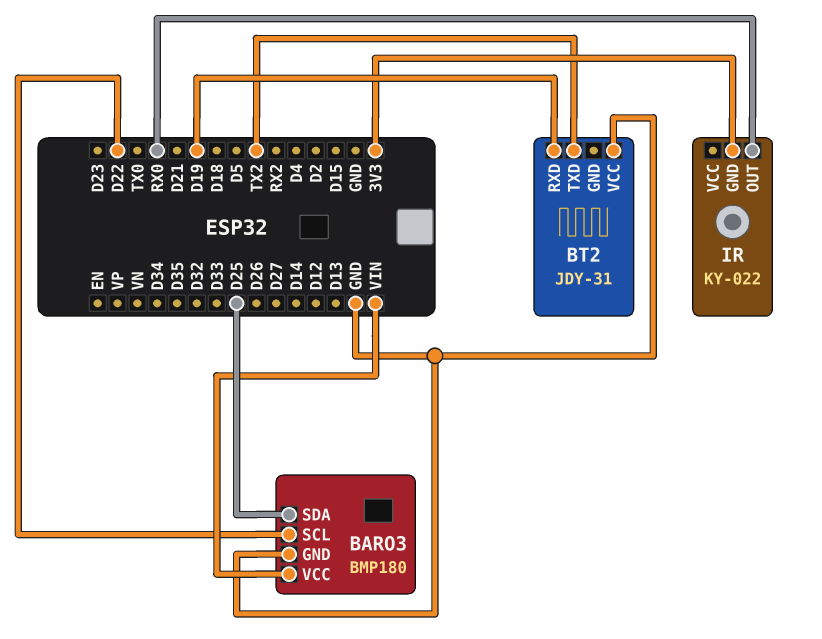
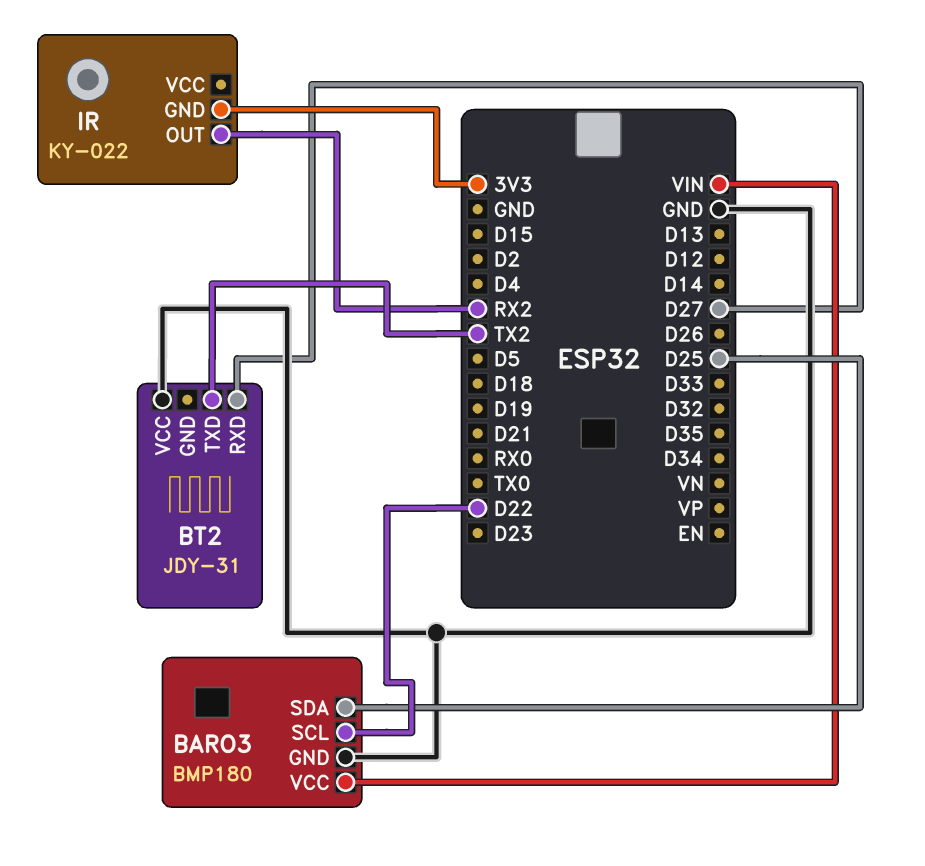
BT2 pin RXD: D19 -> D27
IR pin OUT: RX0 -> RX2

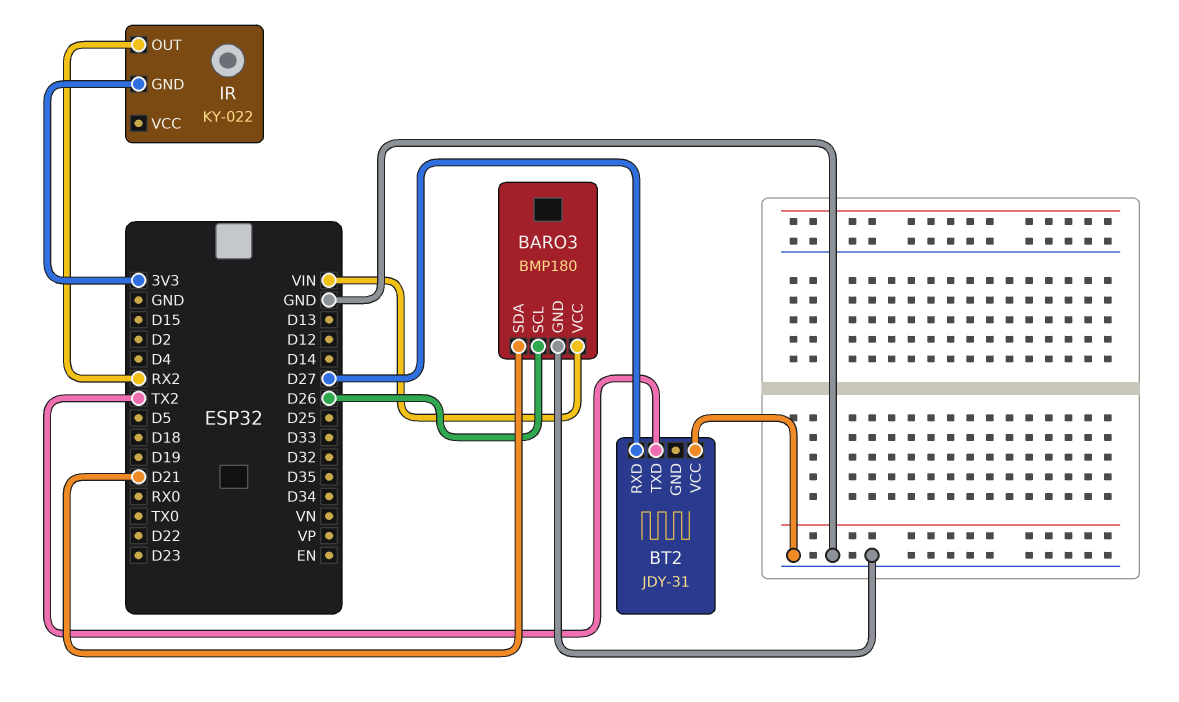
BARO3 pin SCL: D22 -> D26
BARO3 pin SDA: D25 -> D21

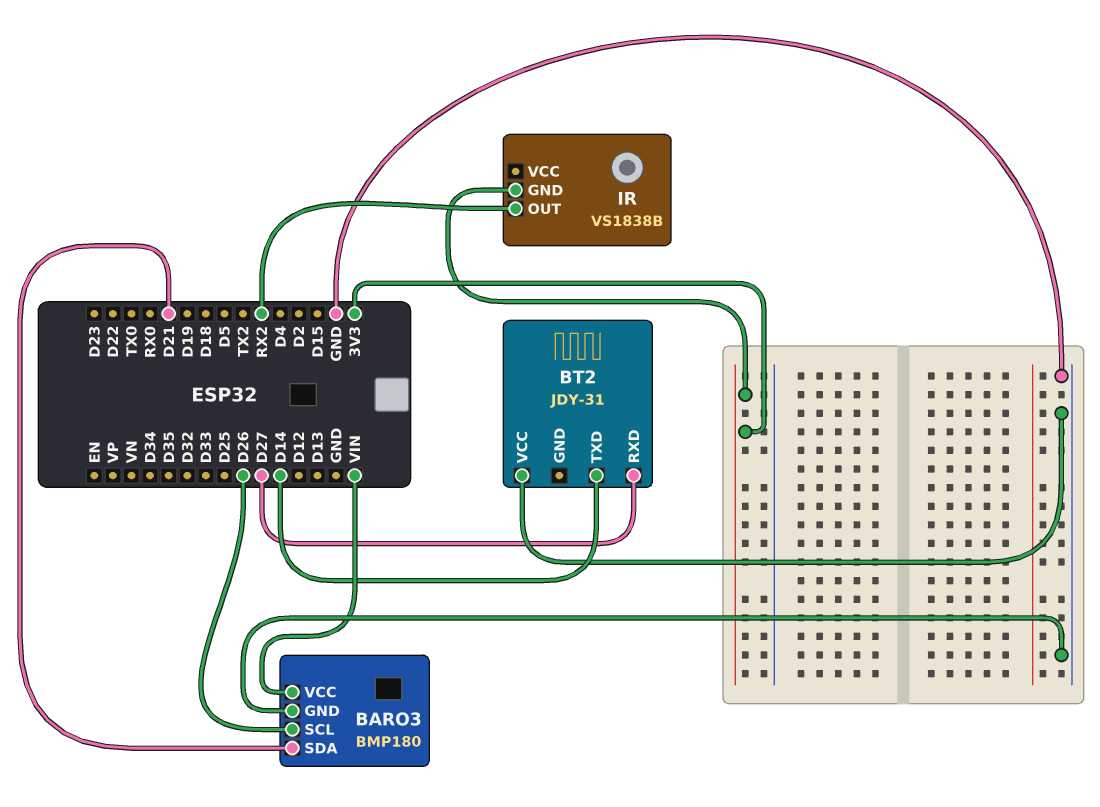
BT2 pin TXD: TX2 -> D14
IR: KY-022 -> VS1838B

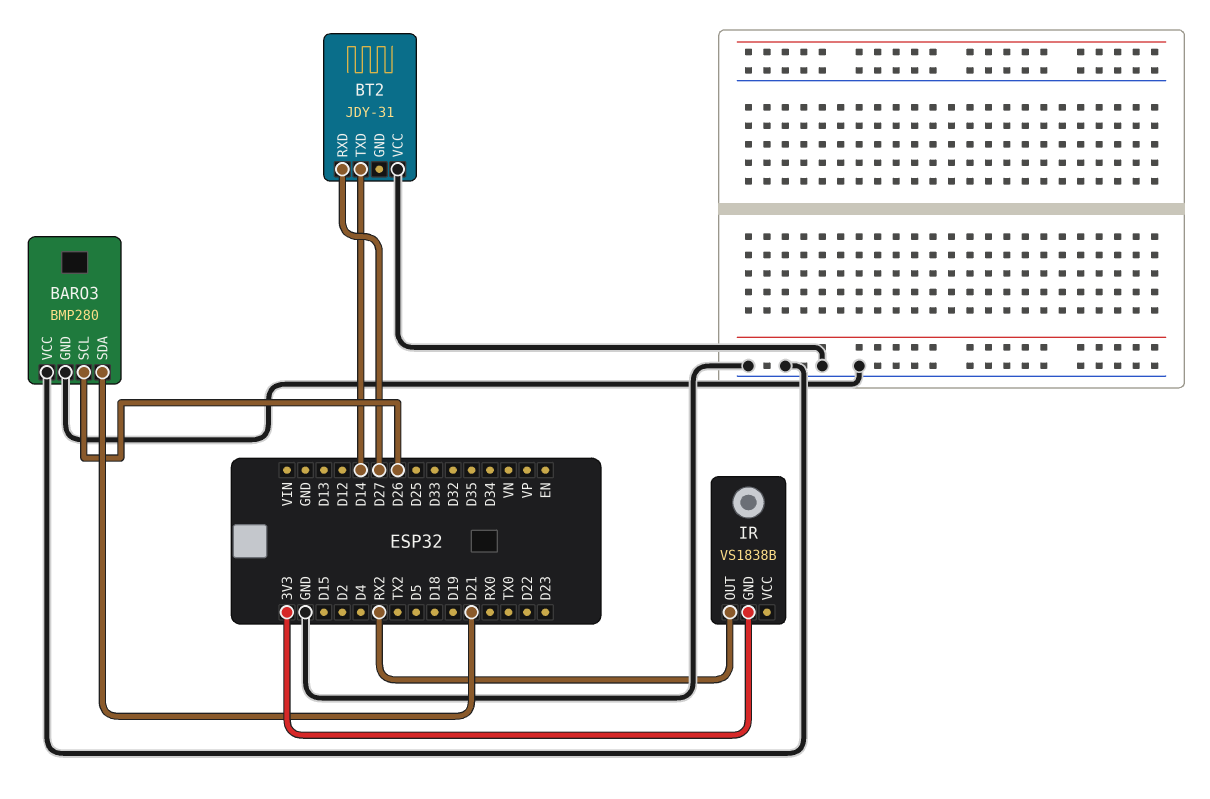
BARO3: BMP180 -> BMP280
BARO3 pin VCC: VIN -> GND

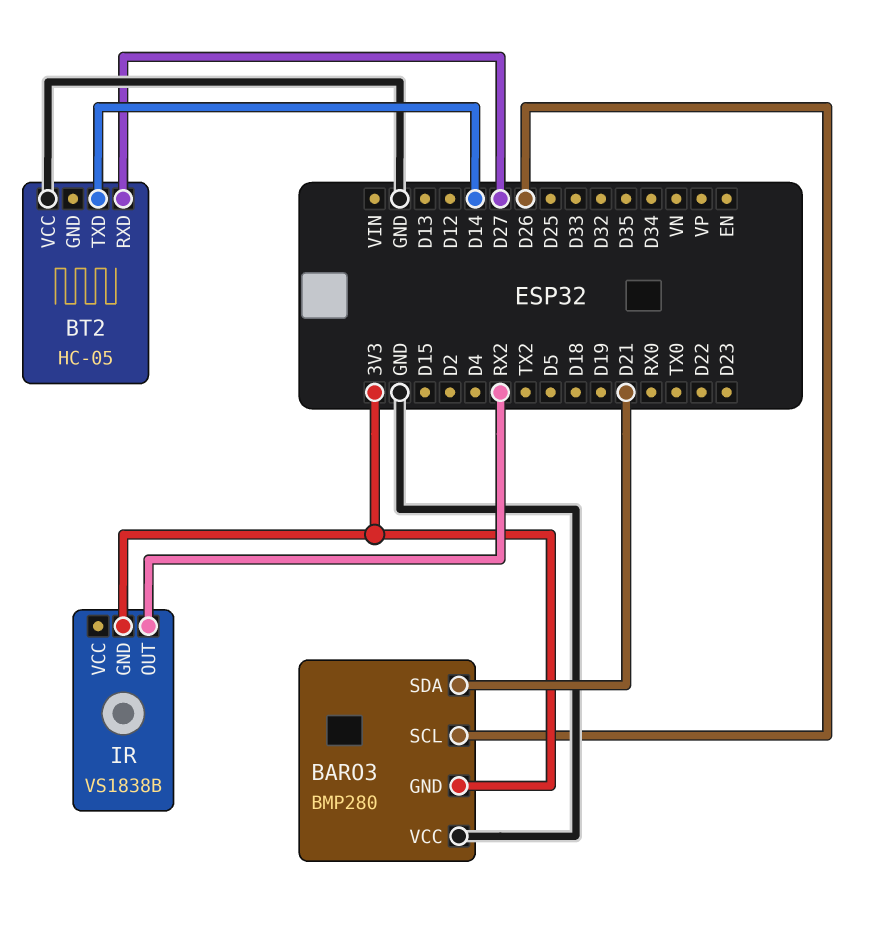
BARO3 pin GND: GND -> 3V3
BT2: JDY-31 -> HC-05

